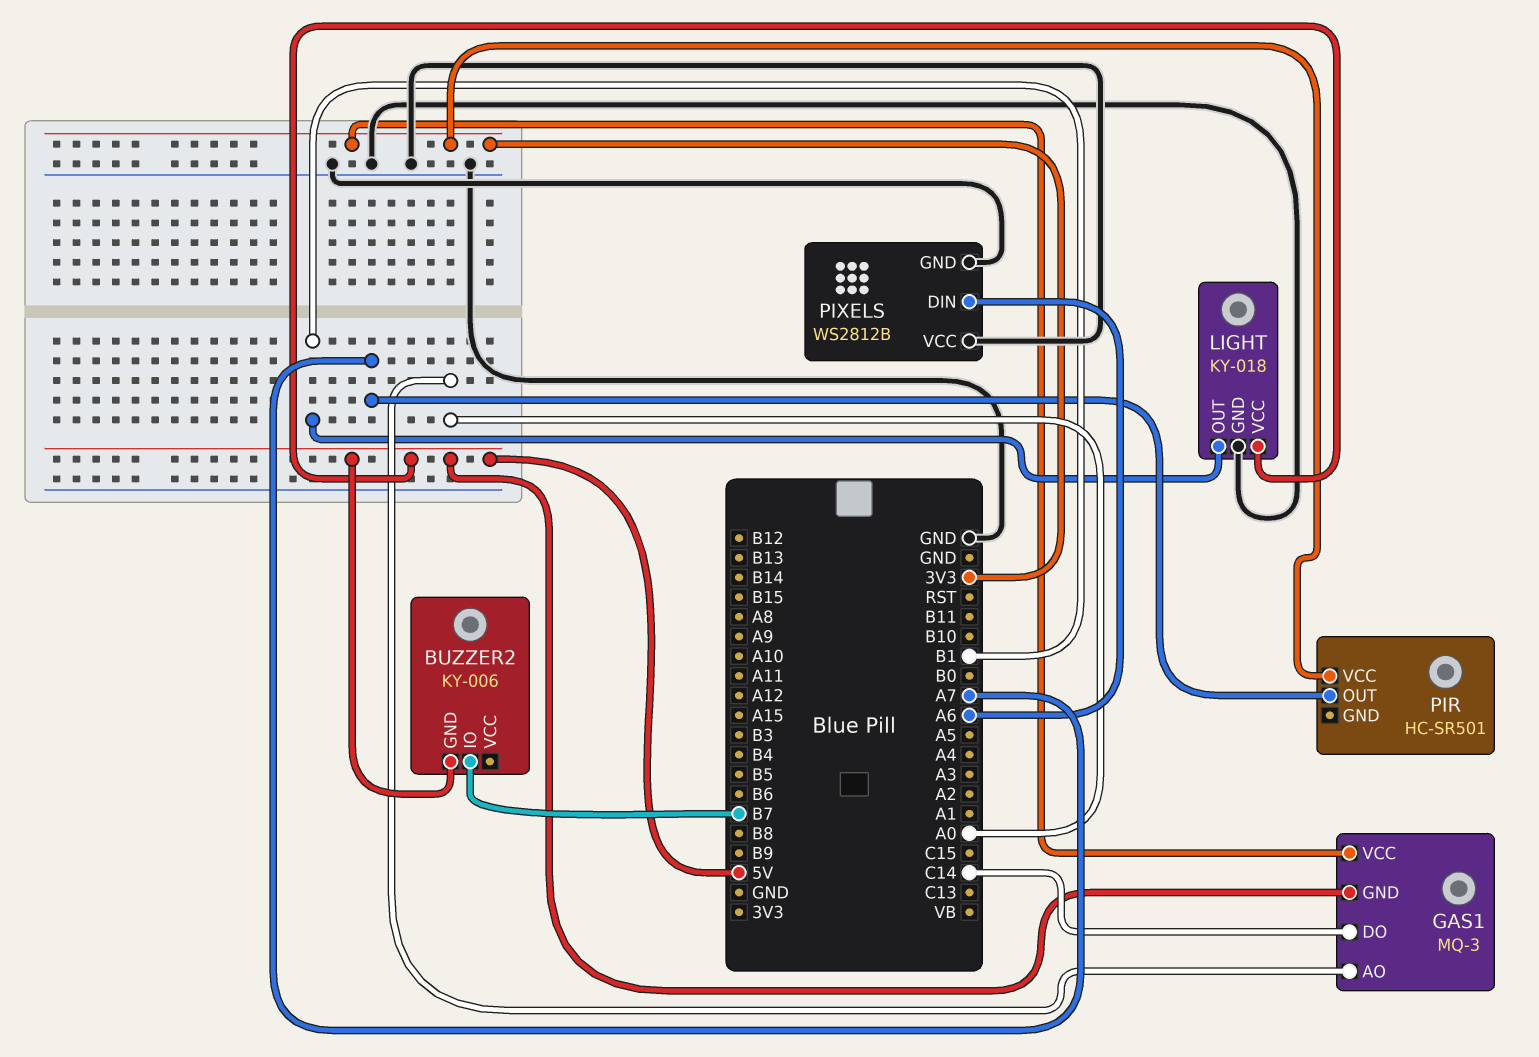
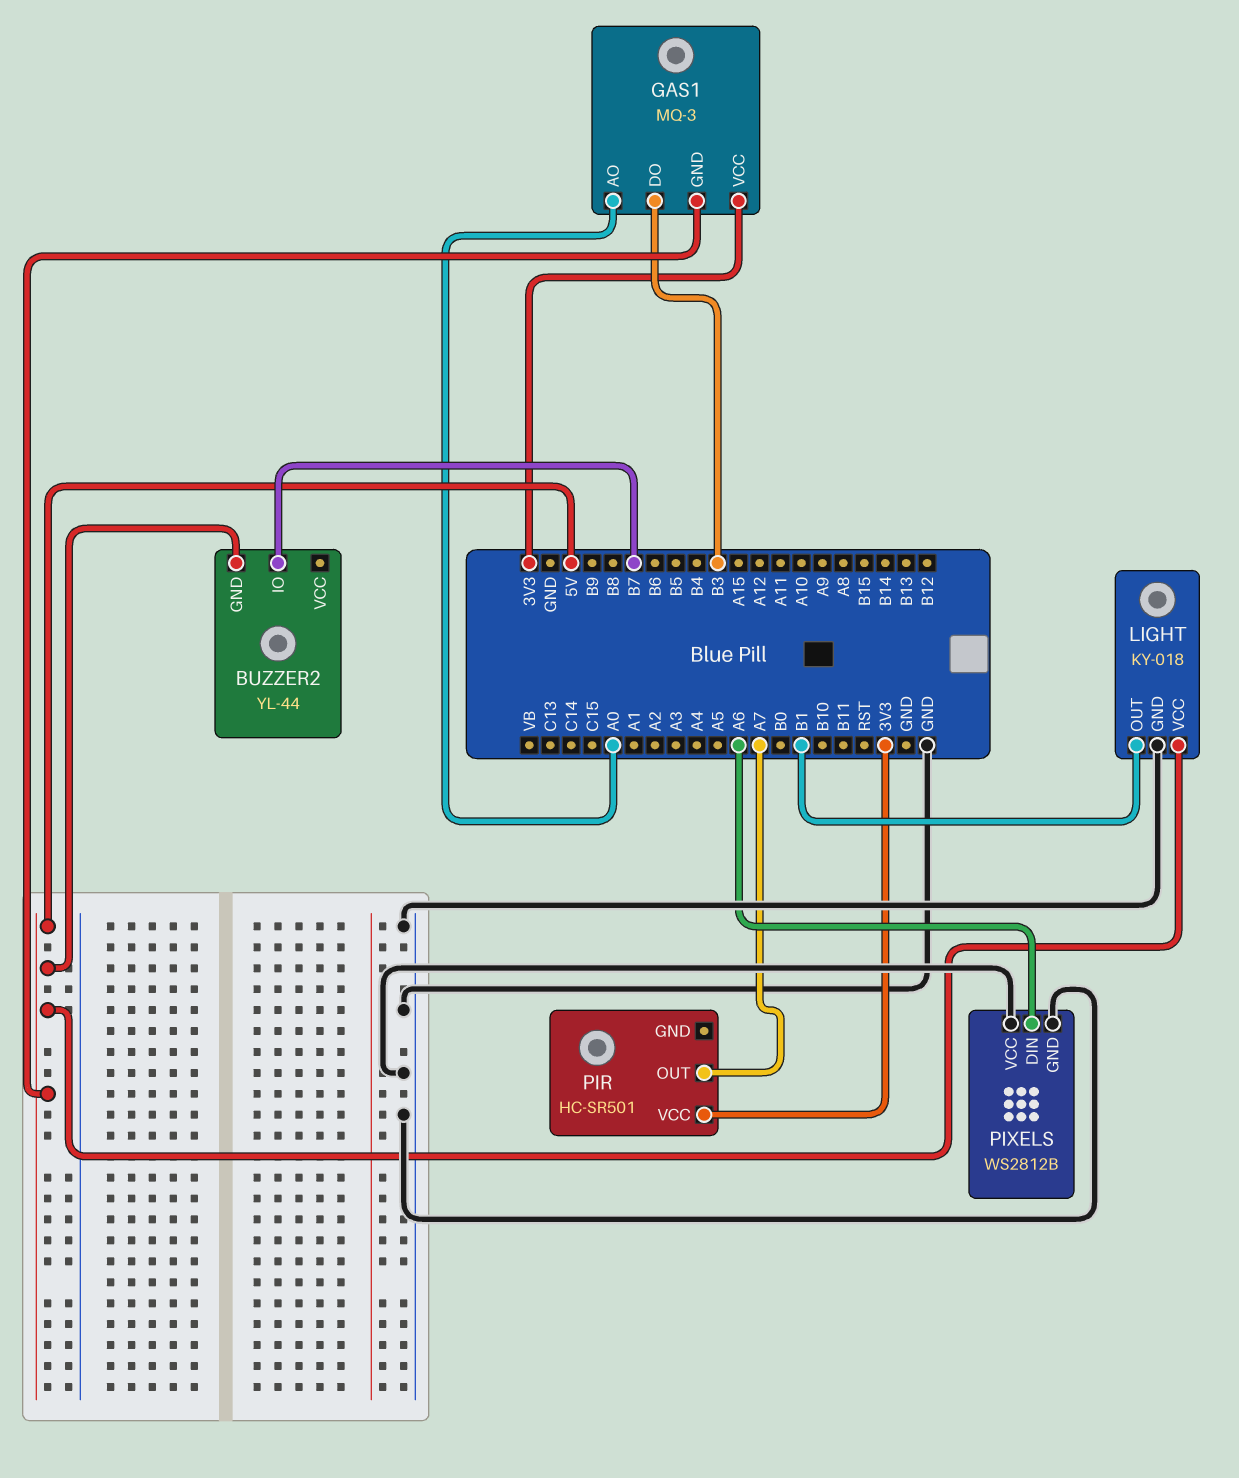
BUZZER2: KY-006 -> YL-44
GAS1 pin DO: C14 -> B3

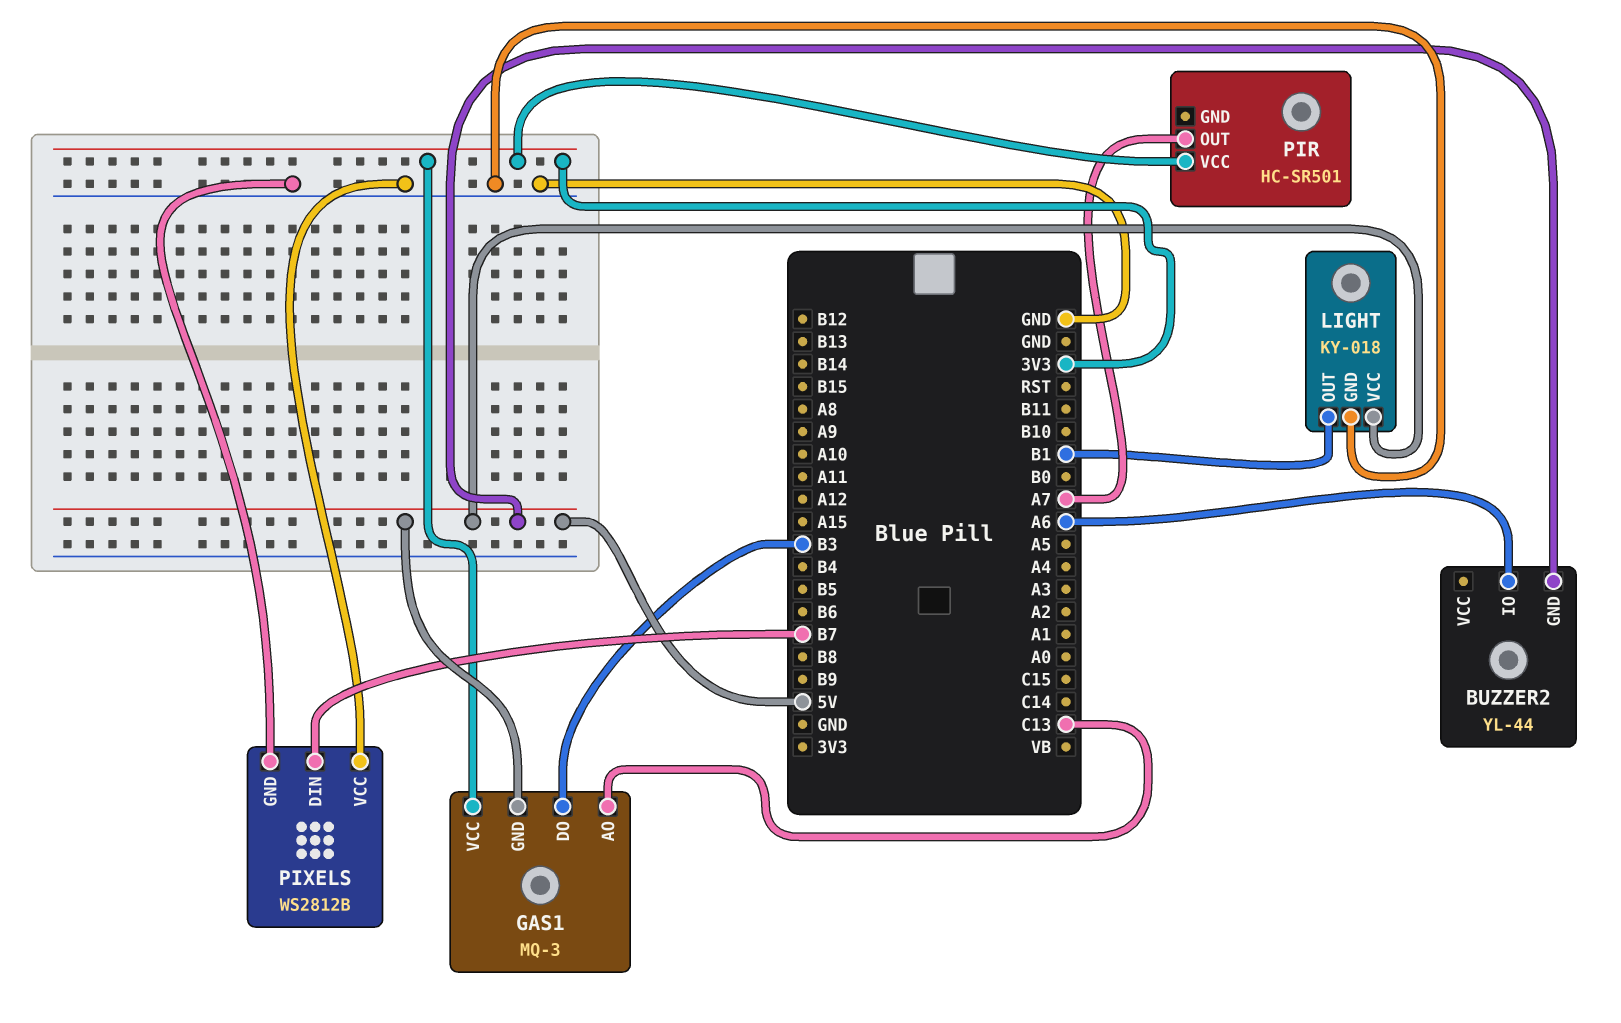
BUZZER2 pin IO: B7 -> A6
GAS1 pin AO: A0 -> C13
PIXELS pin DIN: A6 -> B7

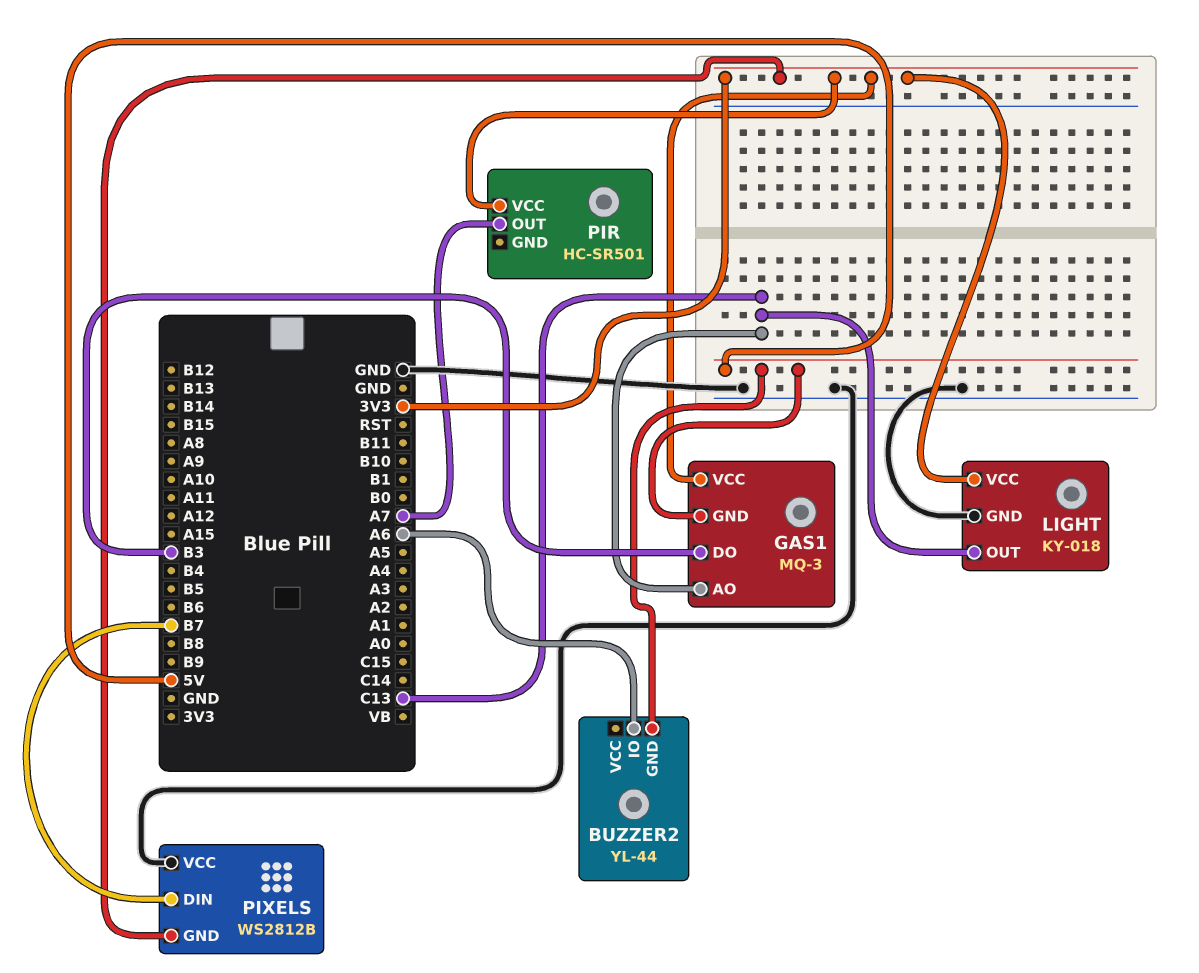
LIGHT pin OUT: B1 -> C13
LIGHT pin VCC: 5V -> 3V3
PIXELS pin GND: GND -> 3V3

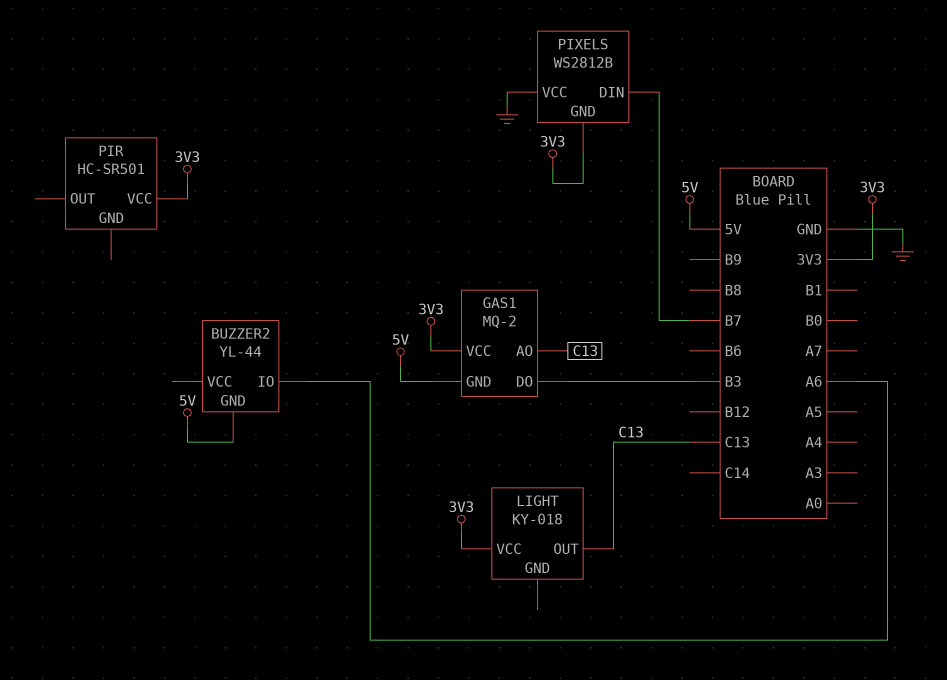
GAS1: MQ-3 -> MQ-2
LIGHT pin GND: GND -> none
PIR pin OUT: A7 -> none

